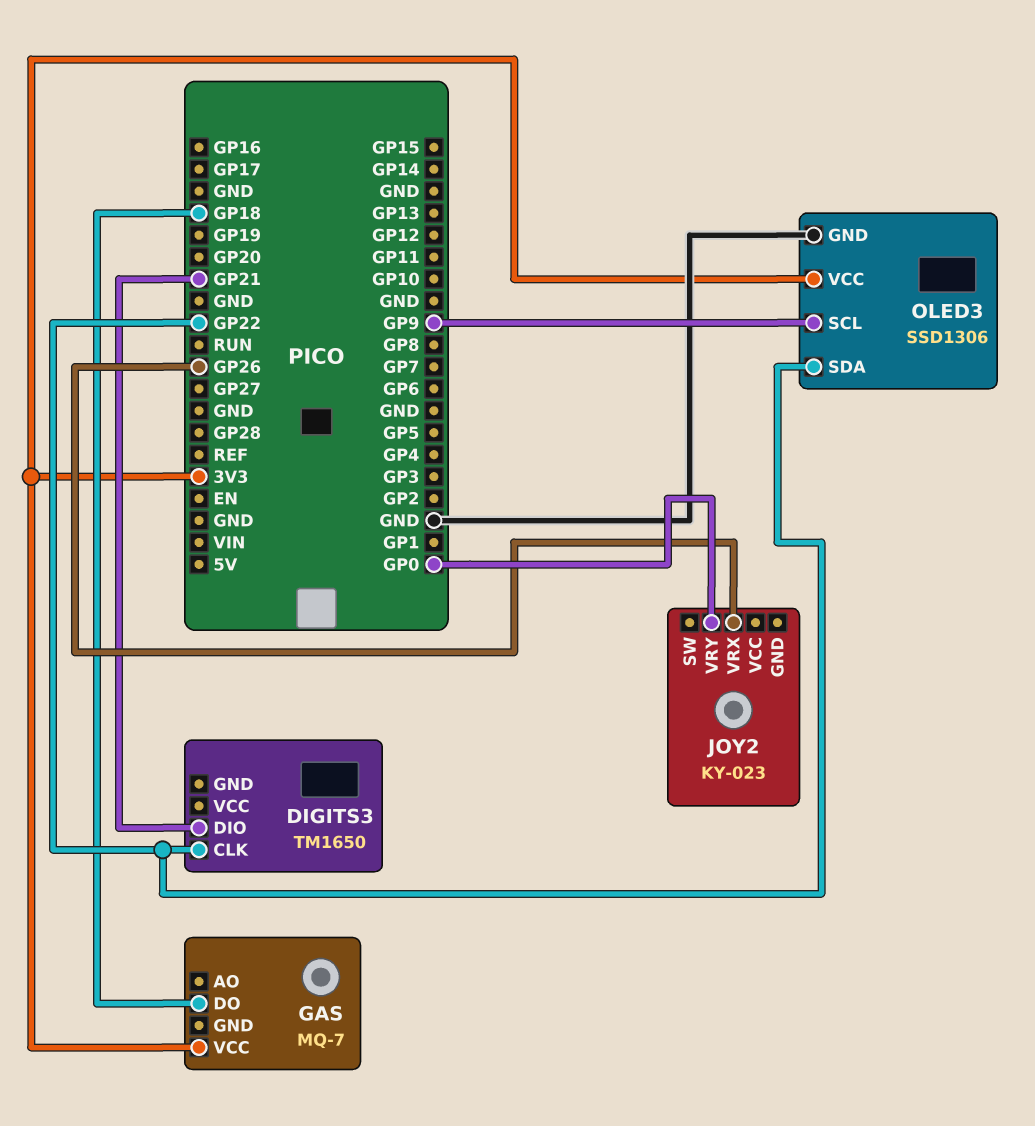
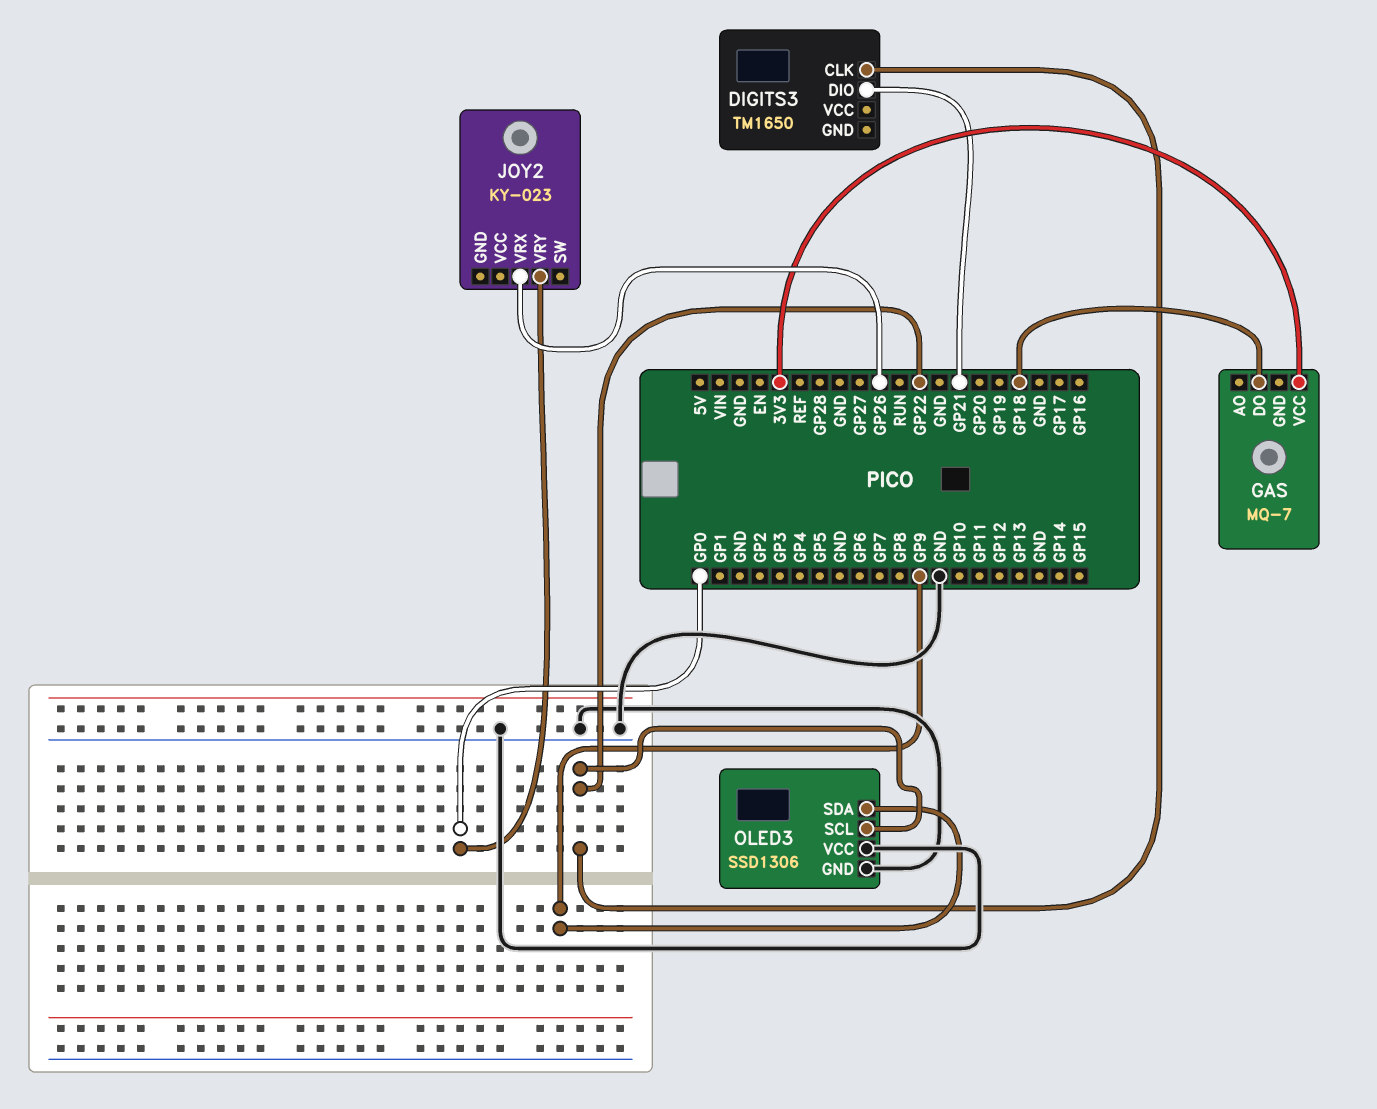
OLED3 pin SCL: GP9 -> GP22
OLED3 pin SDA: GP22 -> GP9
OLED3 pin VCC: 3V3 -> GND

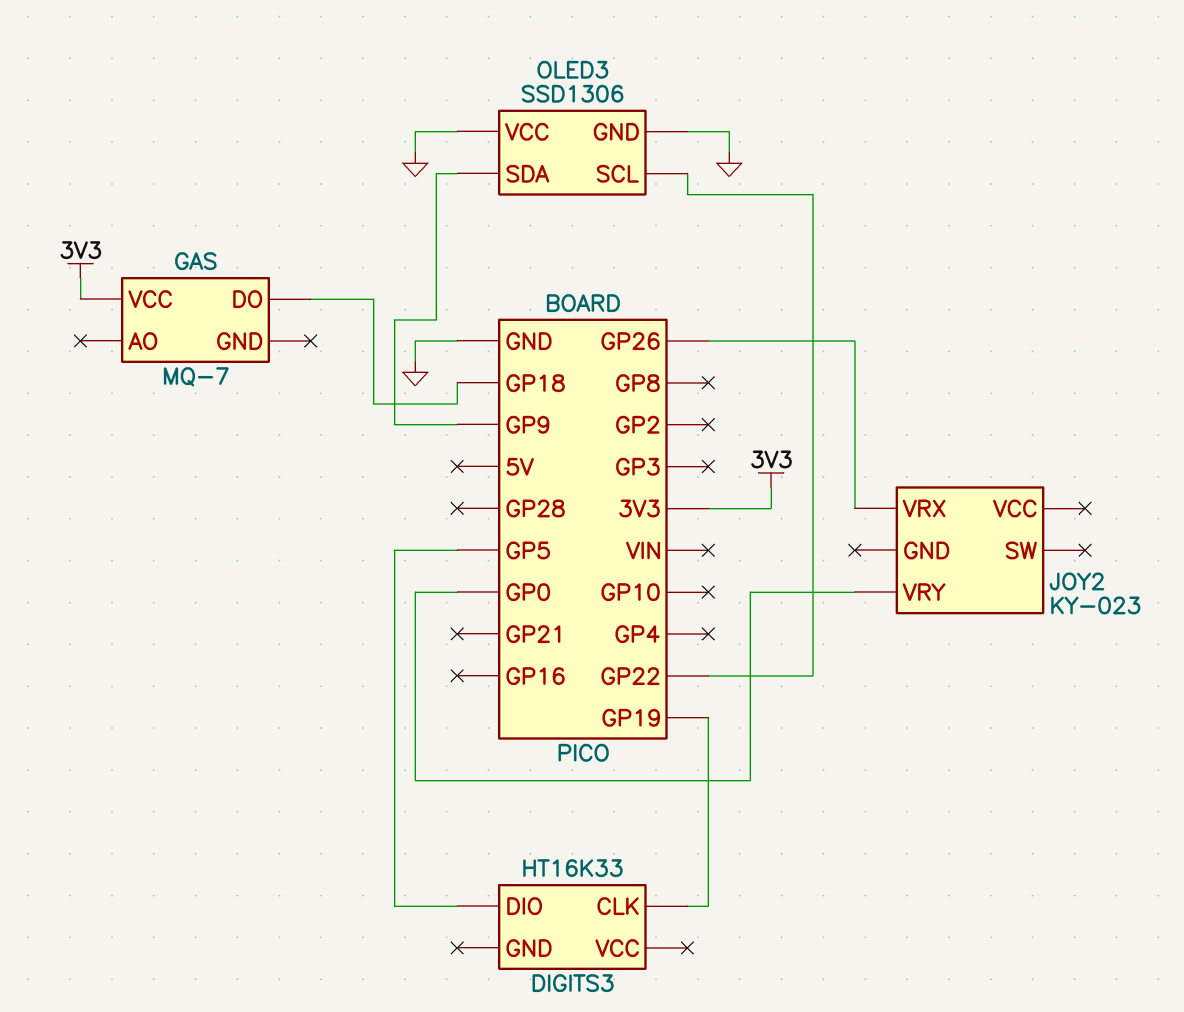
DIGITS3: TM1650 -> HT16K33
DIGITS3 pin CLK: GP22 -> GP19
DIGITS3 pin DIO: GP21 -> GP5

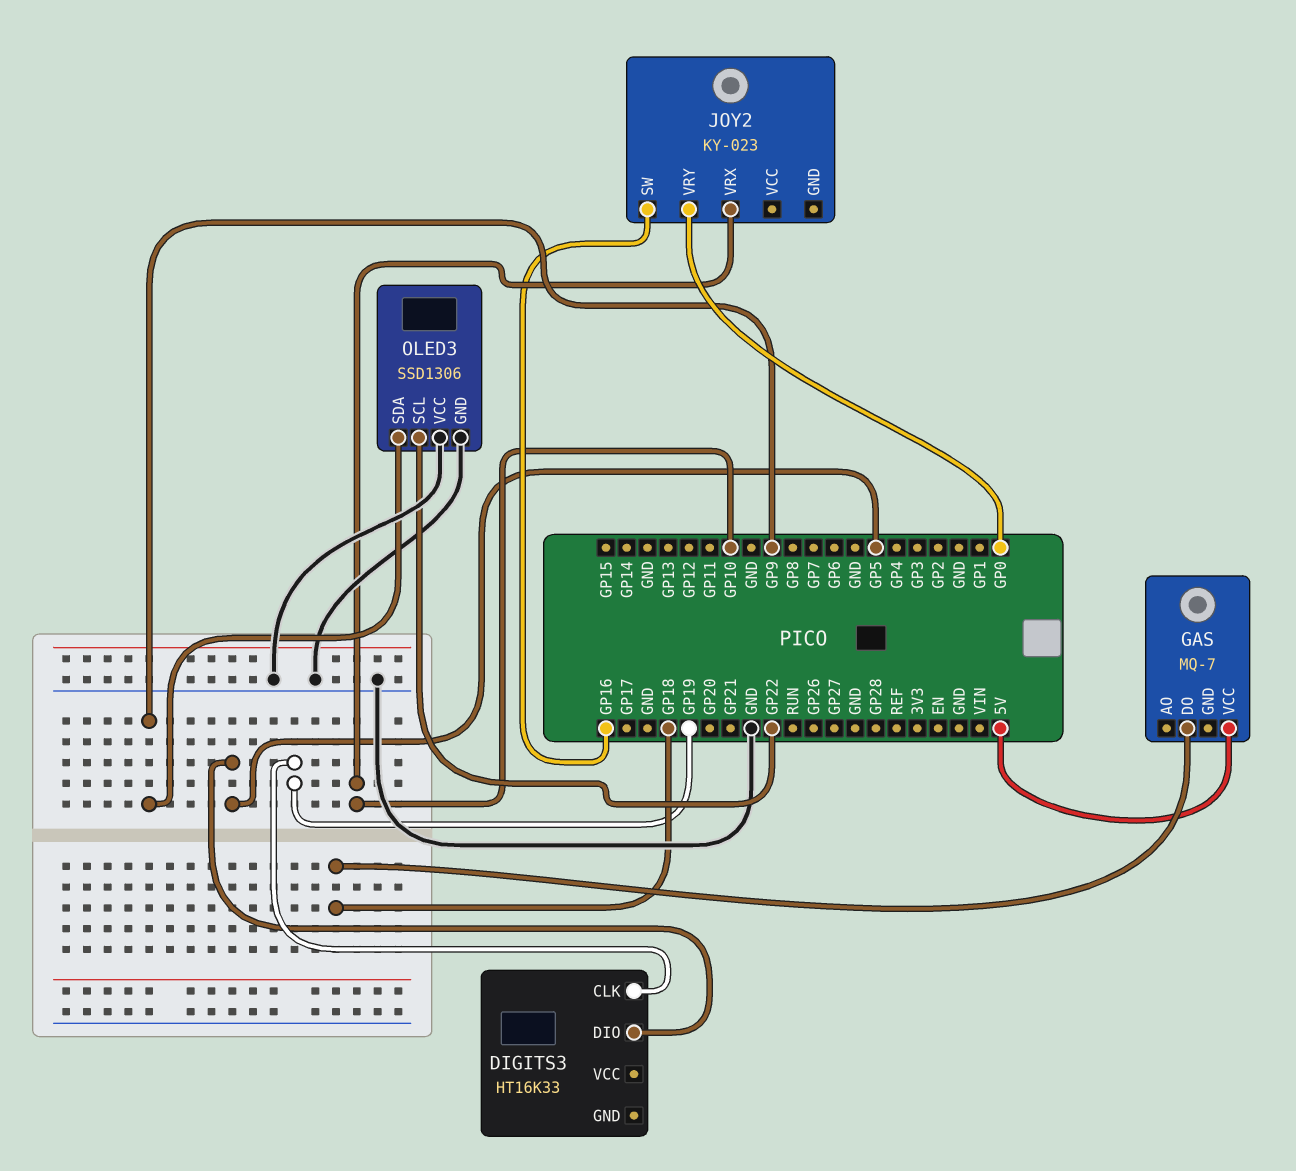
GAS pin VCC: 3V3 -> 5V
JOY2 pin SW: none -> GP16
JOY2 pin VRX: GP26 -> GP10

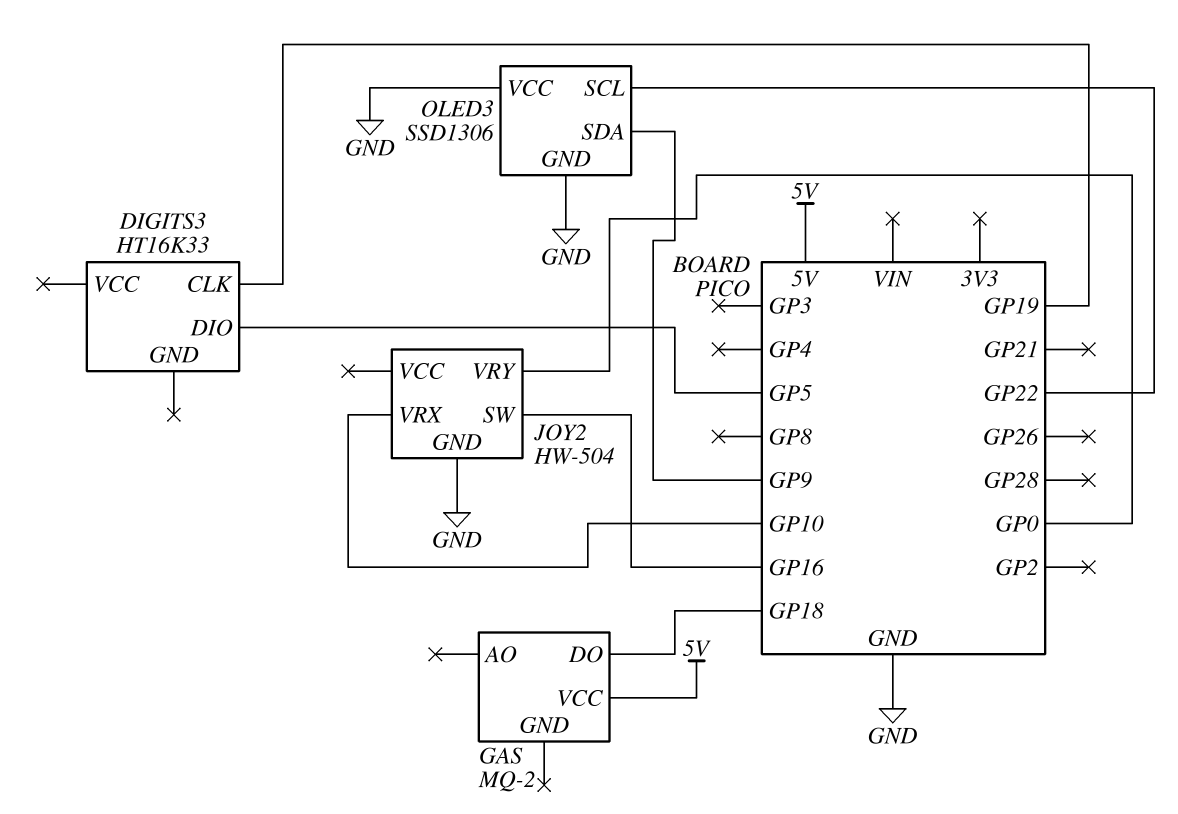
GAS: MQ-7 -> MQ-2
JOY2: KY-023 -> HW-504
JOY2 pin GND: none -> GND

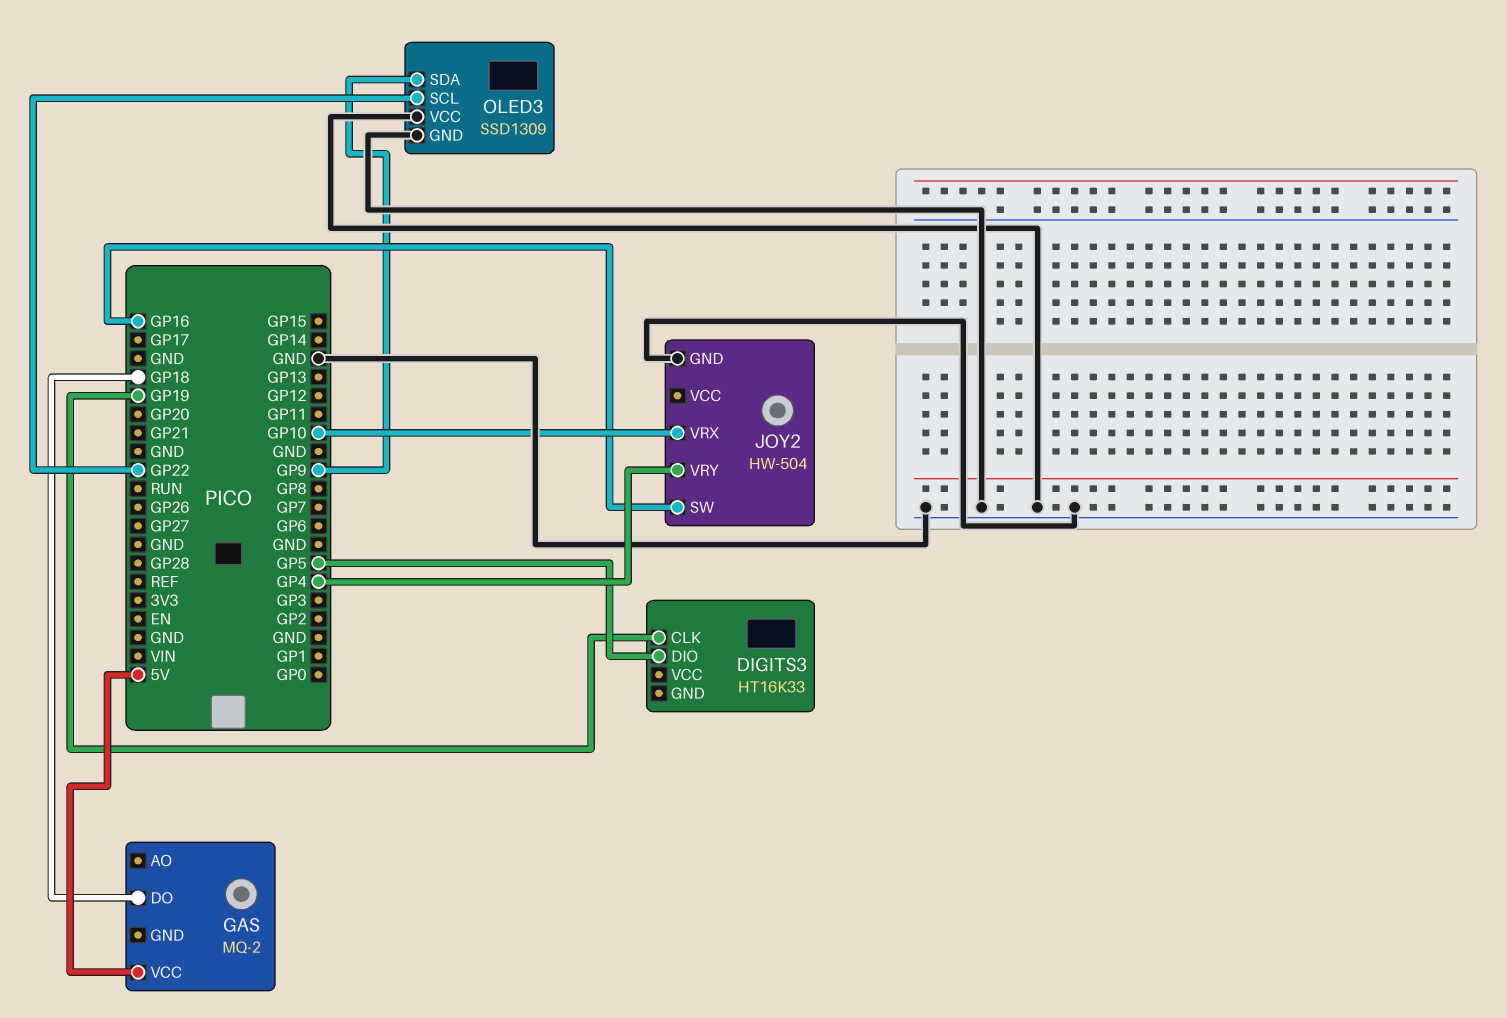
JOY2 pin VRY: GP0 -> GP4
OLED3: SSD1306 -> SSD1309

